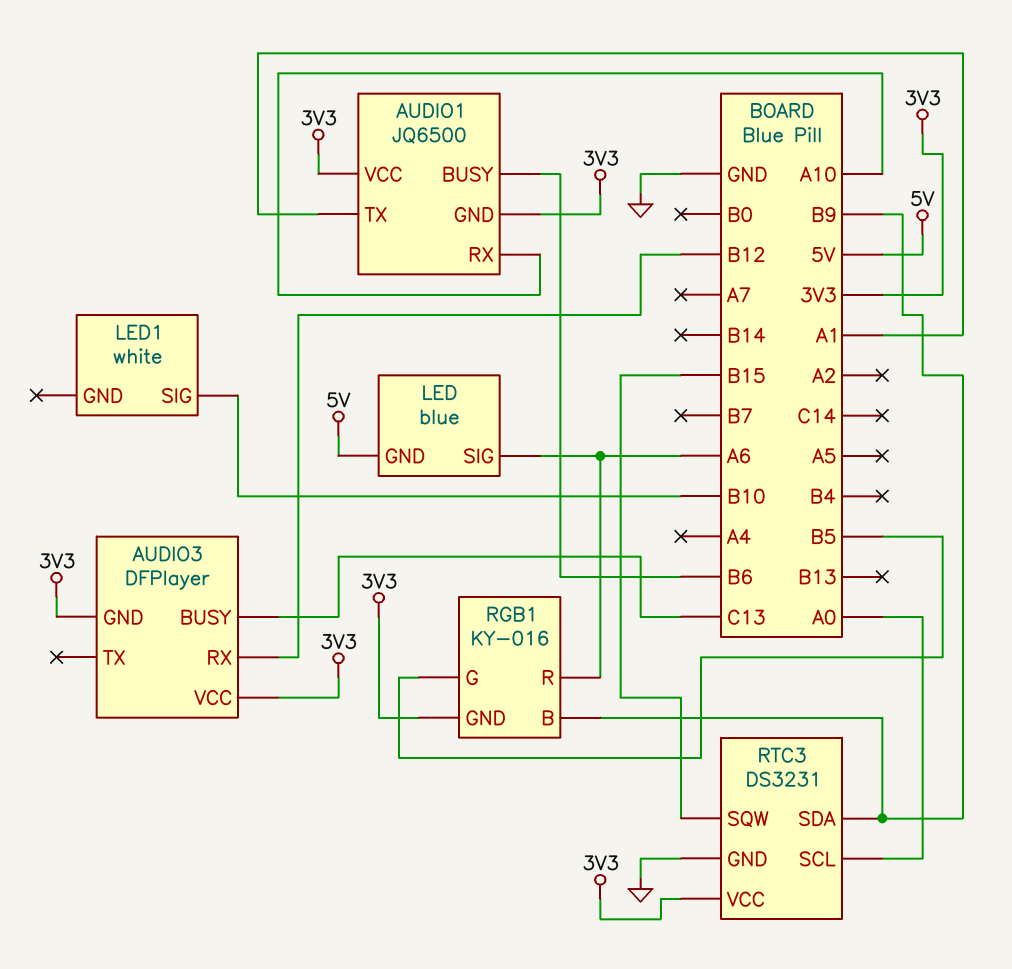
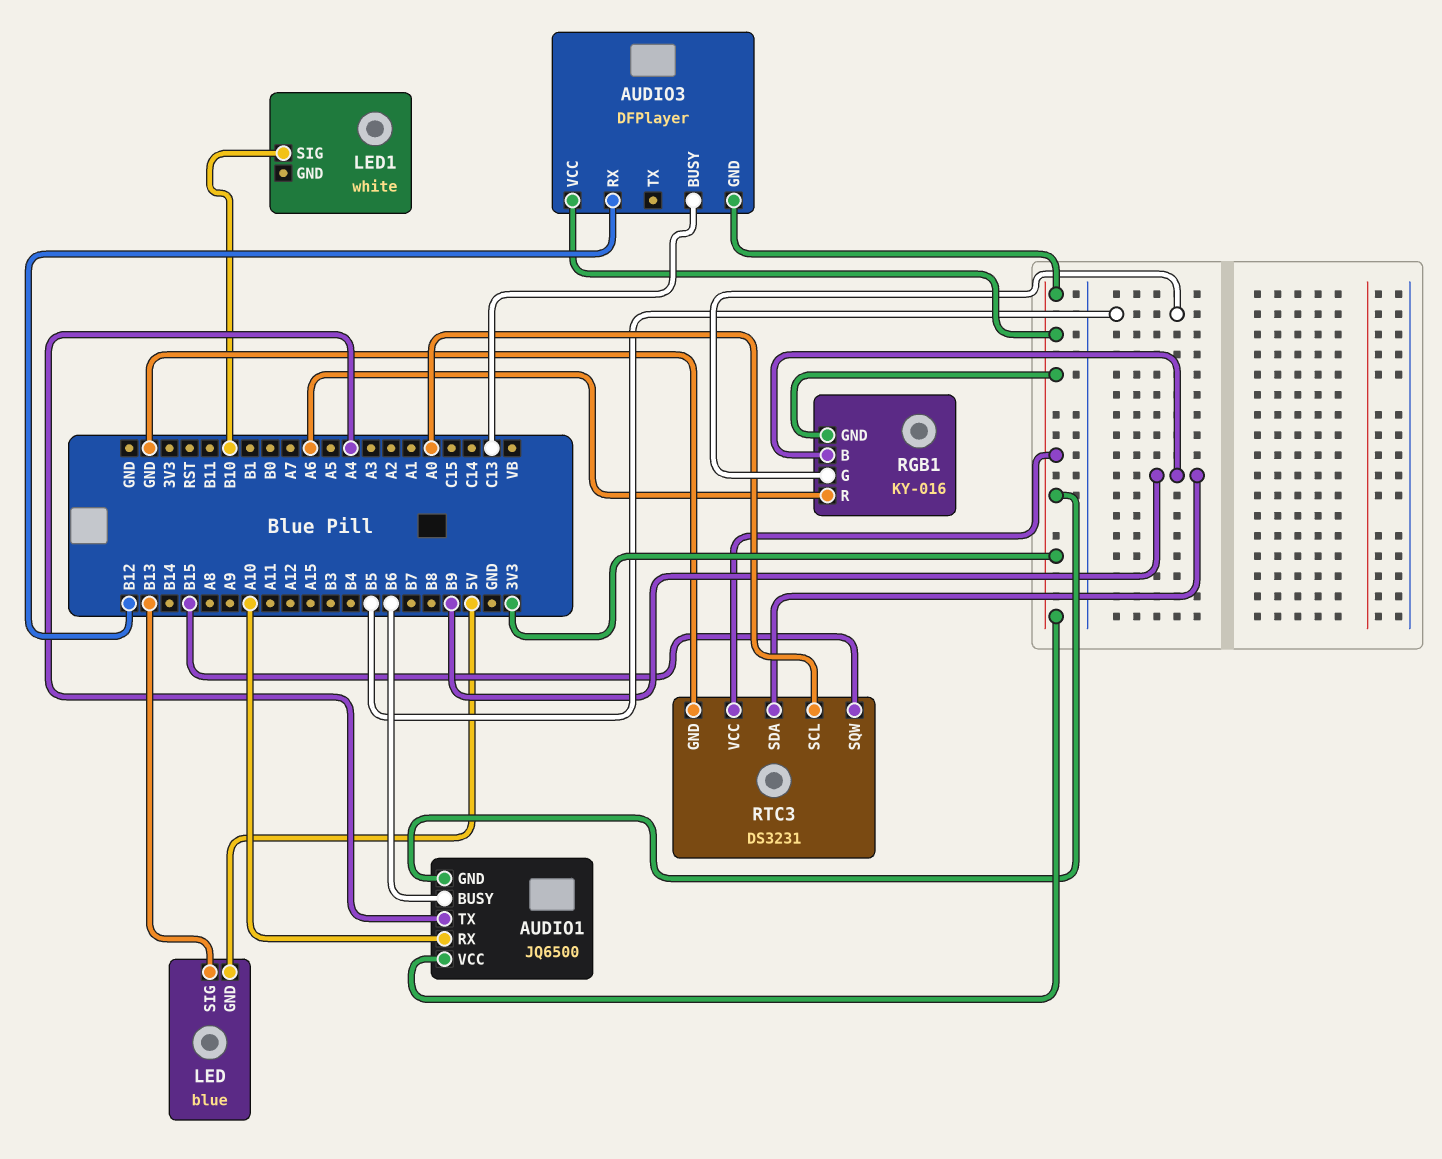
AUDIO1 pin TX: A1 -> A4
LED pin SIG: A6 -> B13

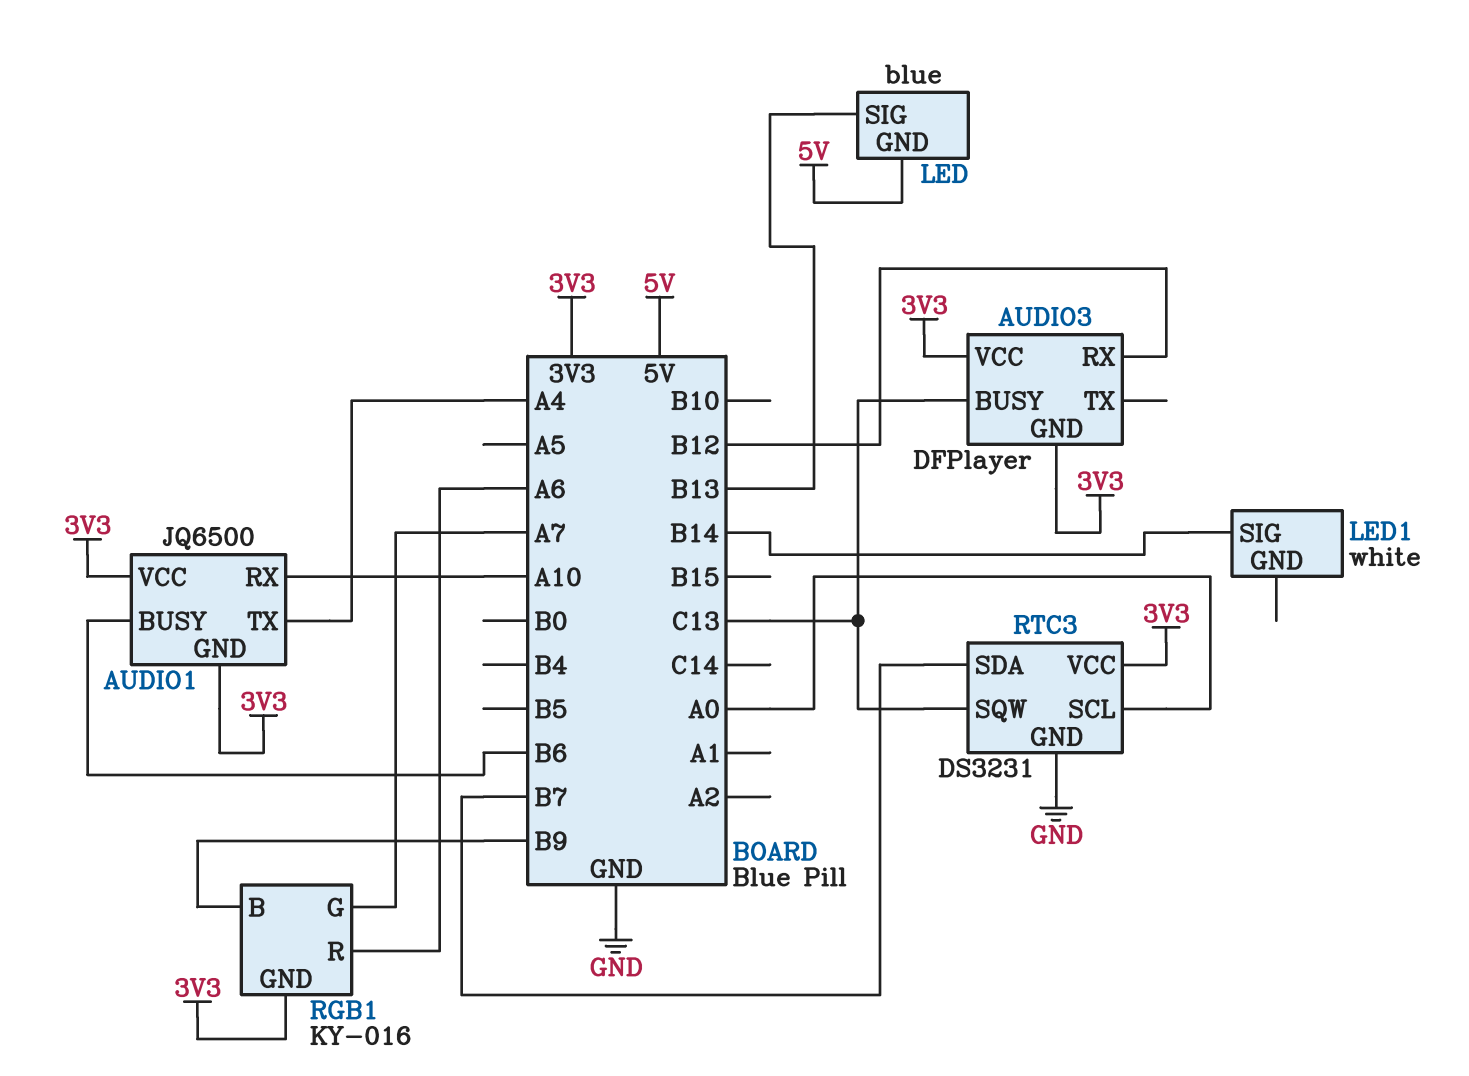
LED1 pin SIG: B10 -> B14
RGB1 pin G: B5 -> A7
RTC3 pin SDA: B9 -> B7
RTC3 pin SQW: B15 -> C13

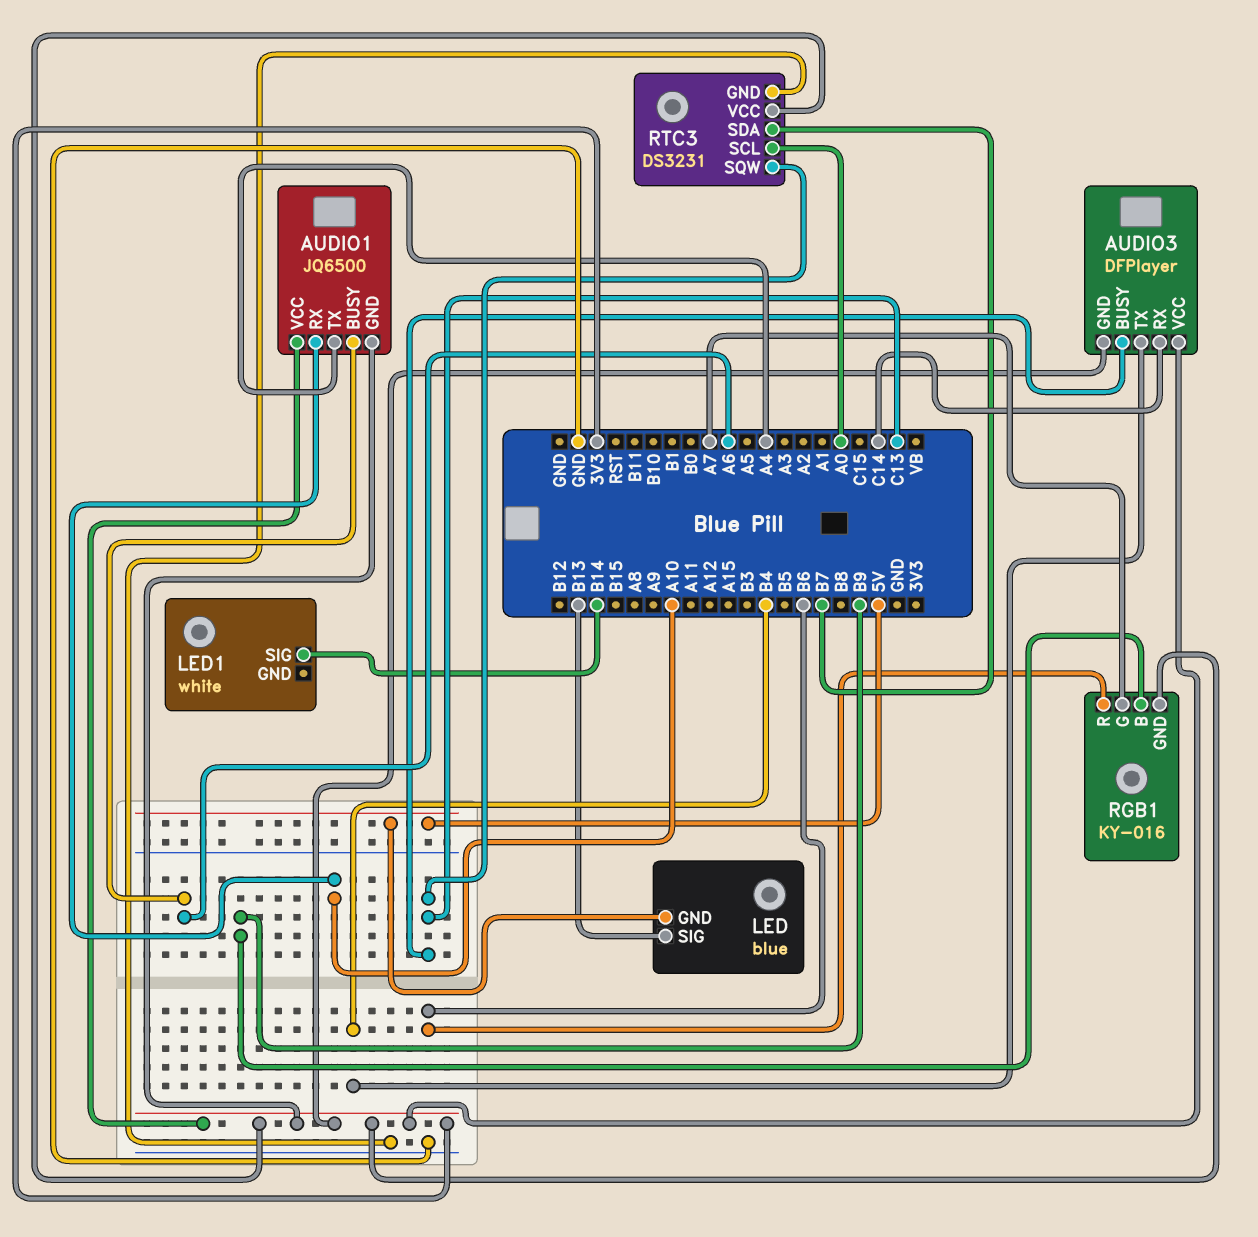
AUDIO1 pin BUSY: B6 -> A6
AUDIO3 pin RX: B12 -> C14
AUDIO3 pin TX: none -> B4
RGB1 pin R: A6 -> B6

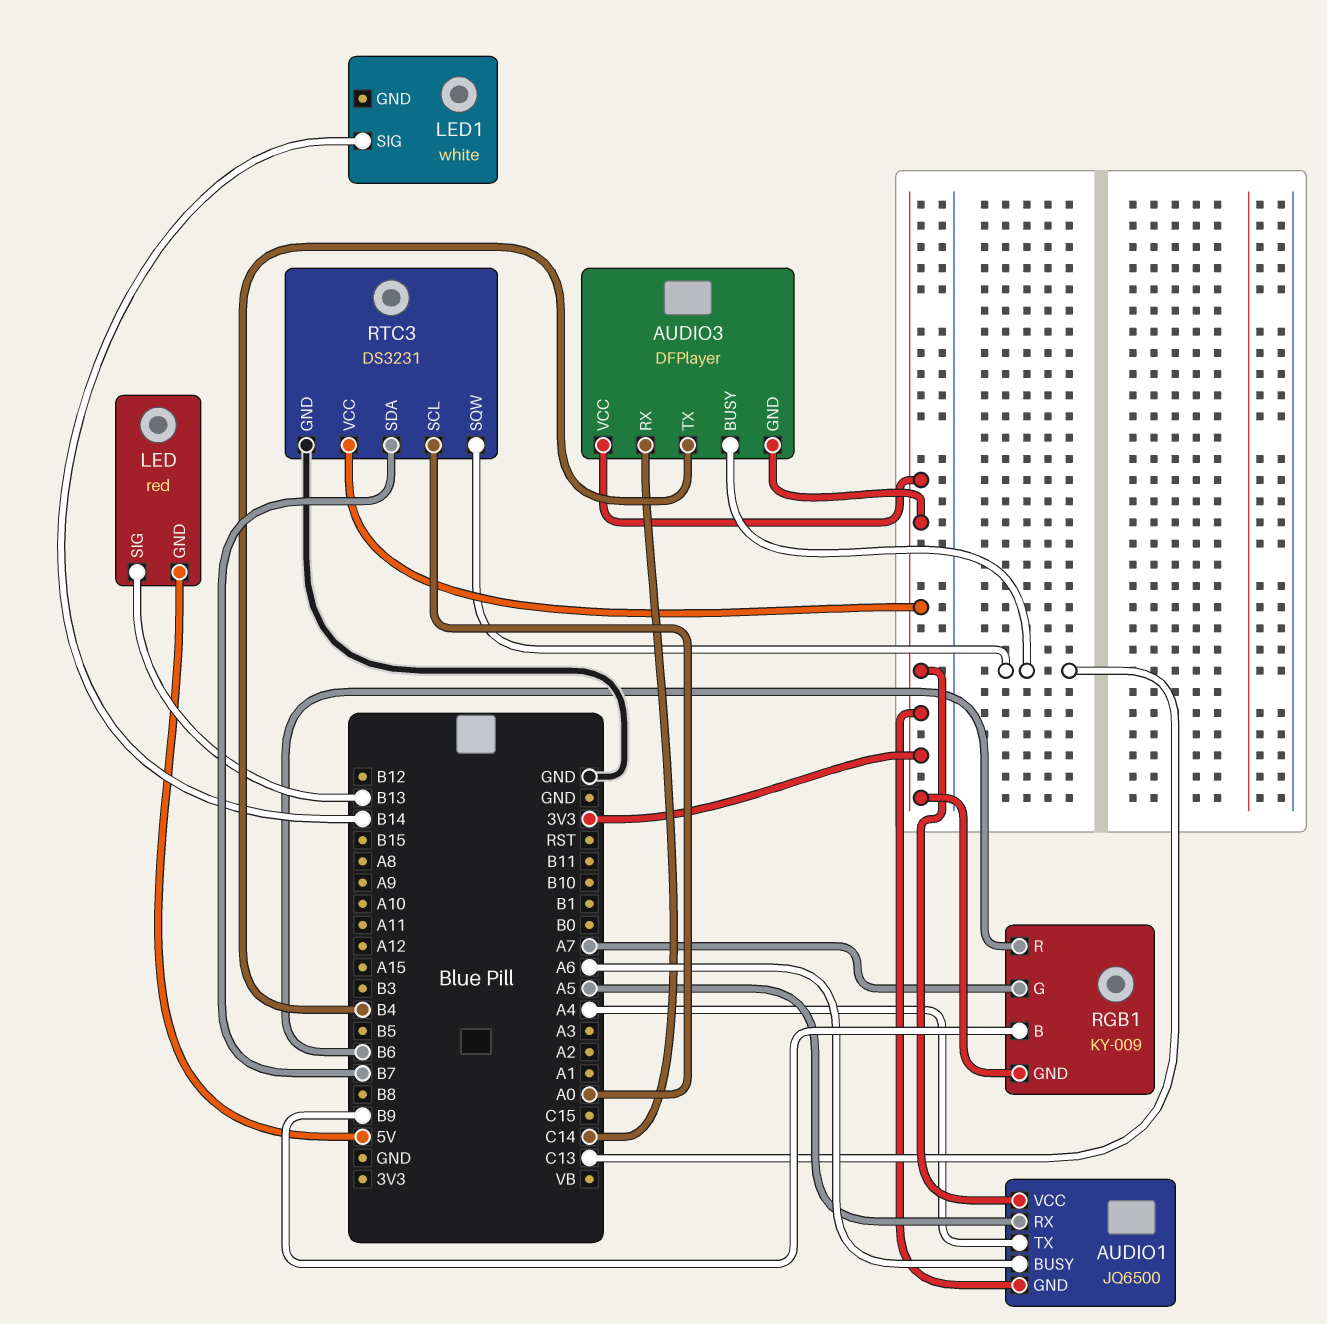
AUDIO1 pin RX: A10 -> A5
LED: blue -> red
RGB1: KY-016 -> KY-009

